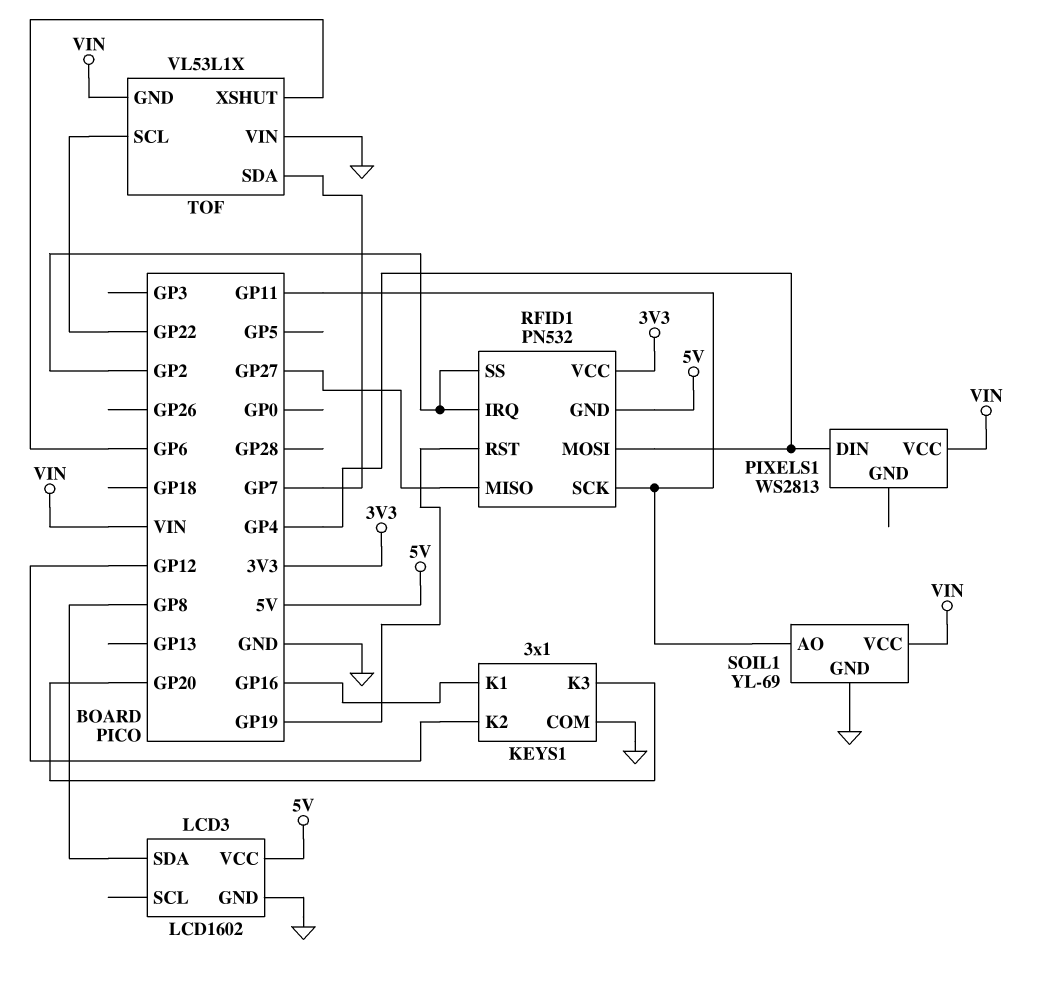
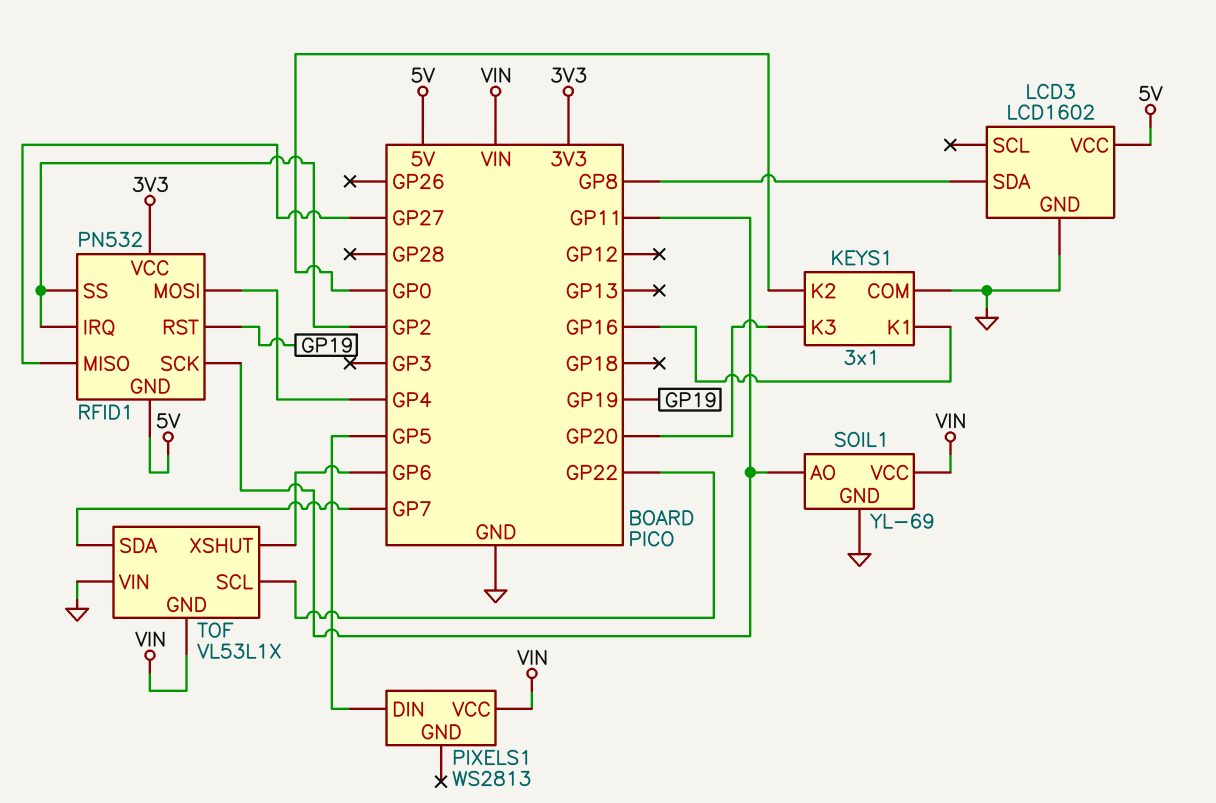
KEYS1 pin K2: GP12 -> GP0
PIXELS1 pin DIN: GP4 -> GP5

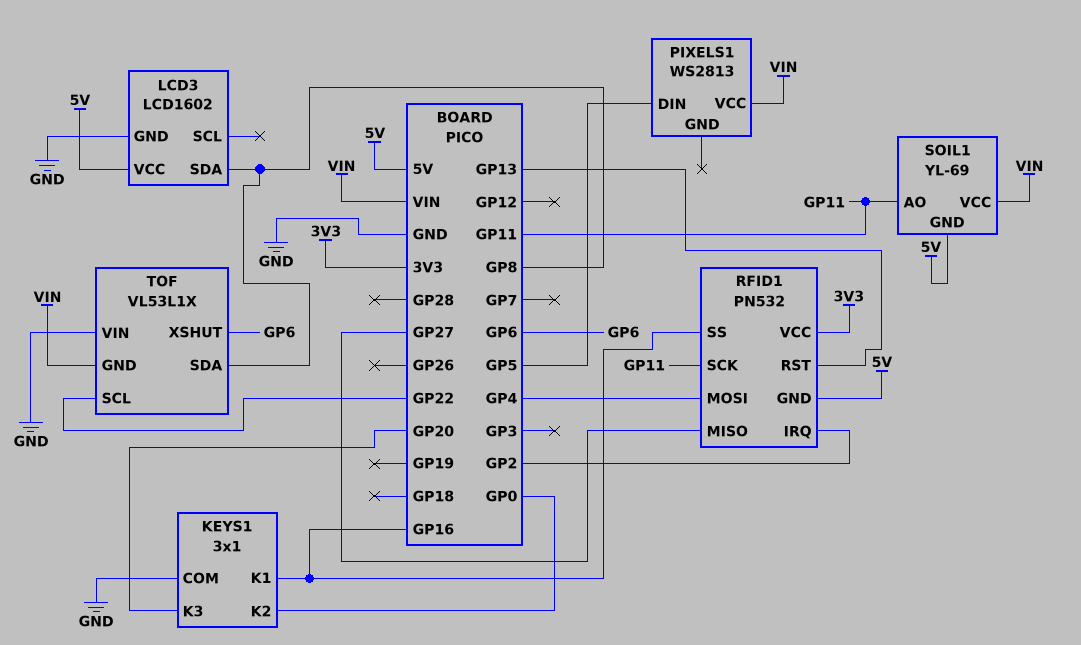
RFID1 pin RST: GP19 -> GP13
RFID1 pin SS: GP2 -> GP16
SOIL1 pin GND: GND -> 5V
TOF pin SDA: GP7 -> GP8

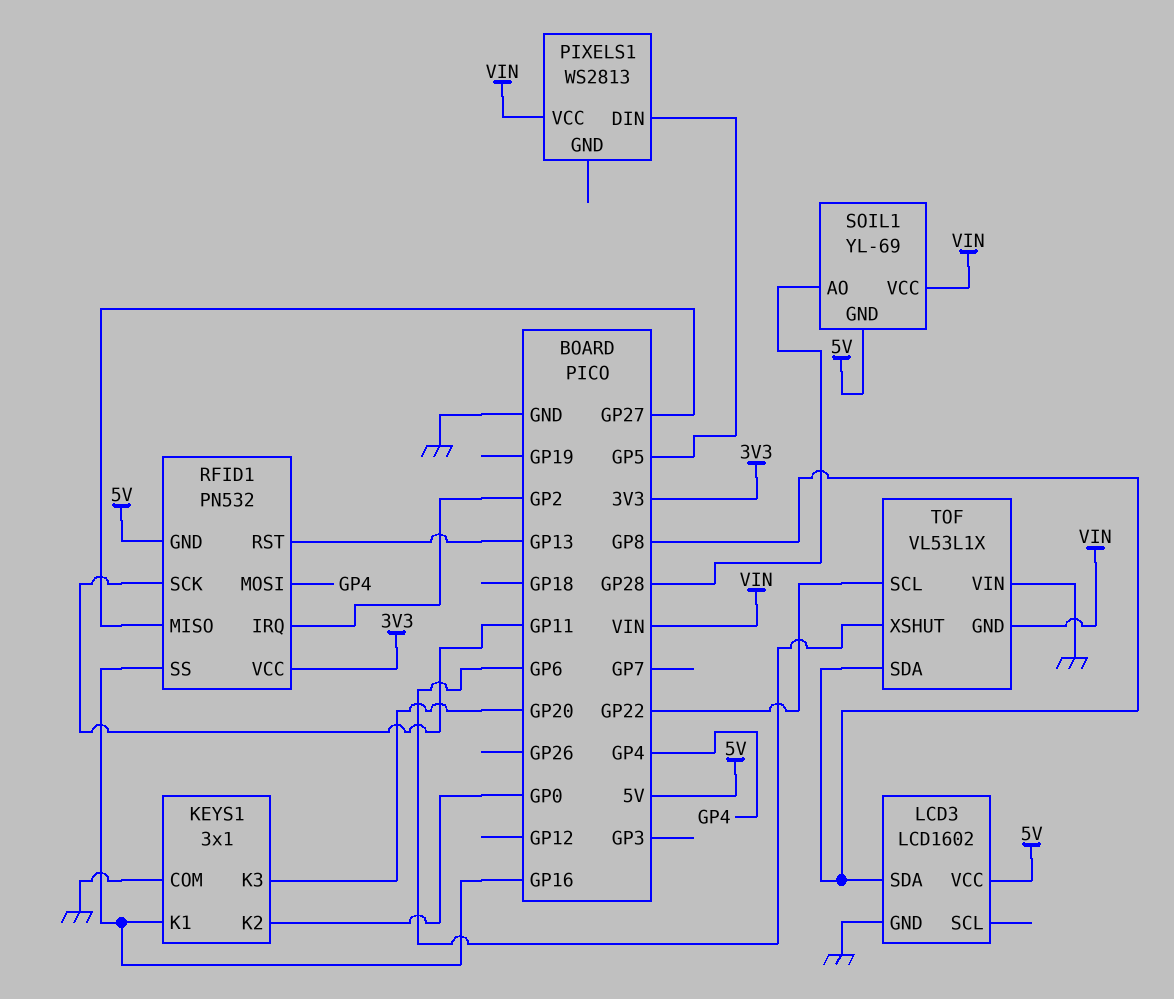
SOIL1 pin AO: GP11 -> GP28

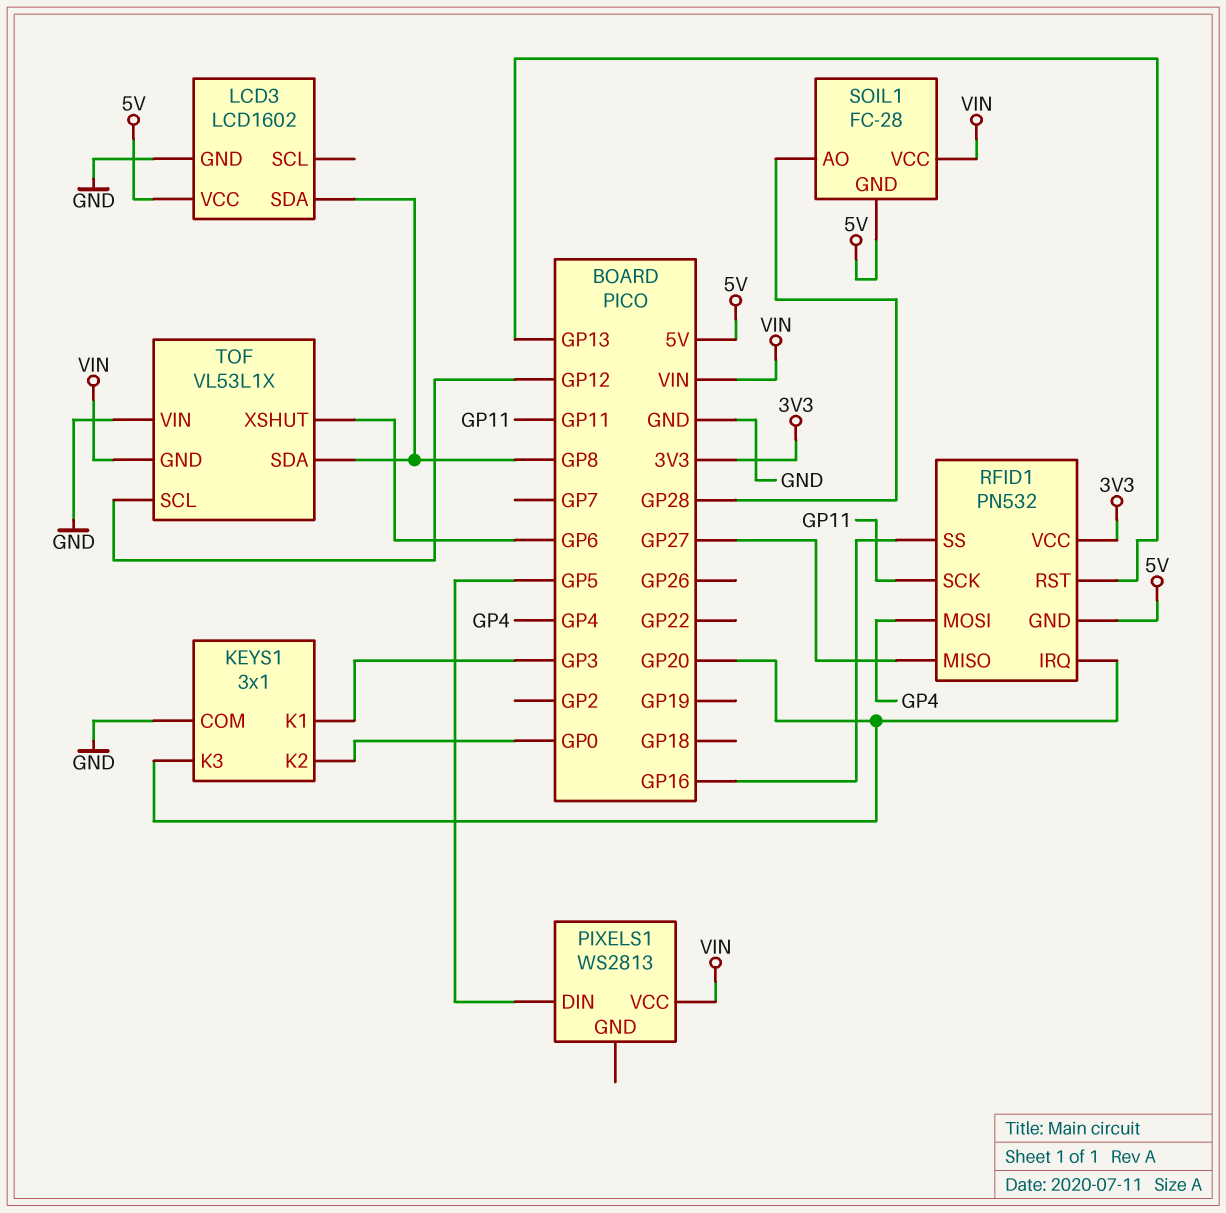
KEYS1 pin K1: GP16 -> GP3
RFID1 pin IRQ: GP2 -> GP20
SOIL1: YL-69 -> FC-28
TOF pin SCL: GP22 -> GP12

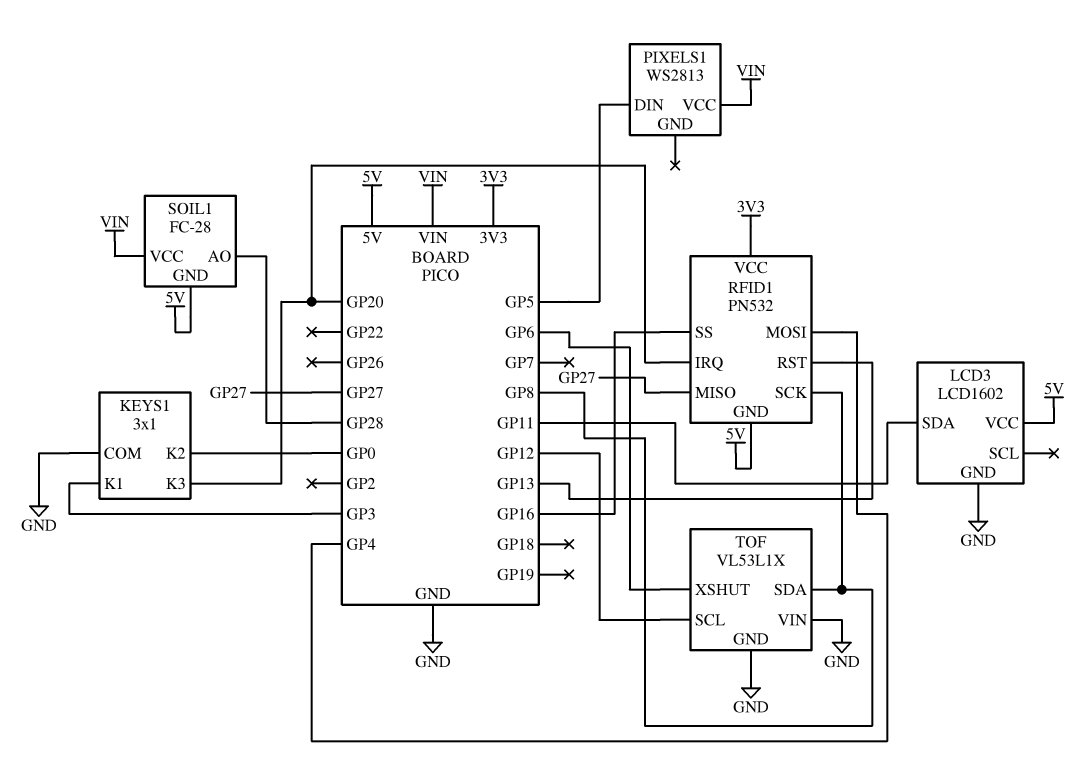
LCD3 pin SDA: GP8 -> GP11
RFID1 pin SCK: GP11 -> GP8
TOF pin GND: VIN -> GND

